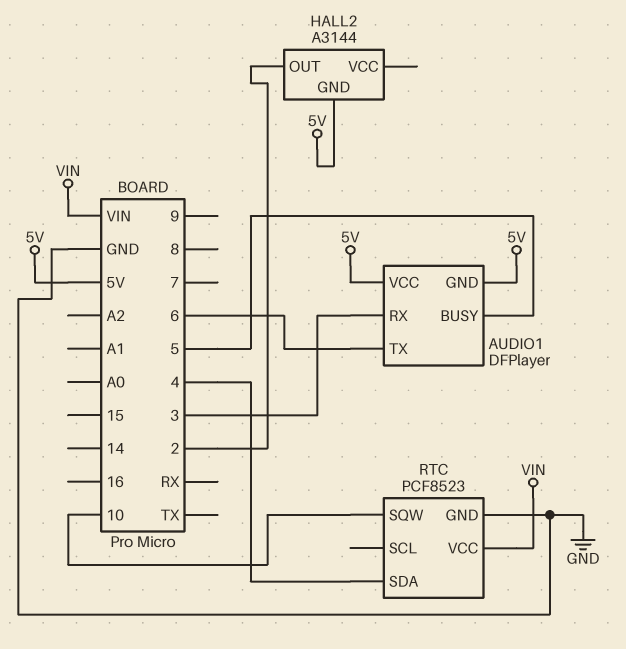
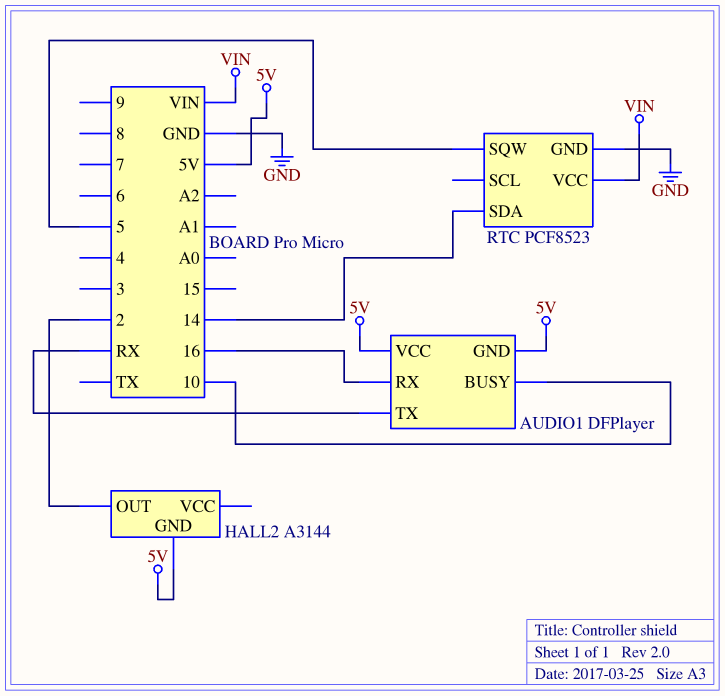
AUDIO1 pin BUSY: 5 -> 10
AUDIO1 pin RX: 3 -> 16
AUDIO1 pin TX: 6 -> RX
RTC pin SDA: 4 -> 14
RTC pin SQW: 10 -> 5

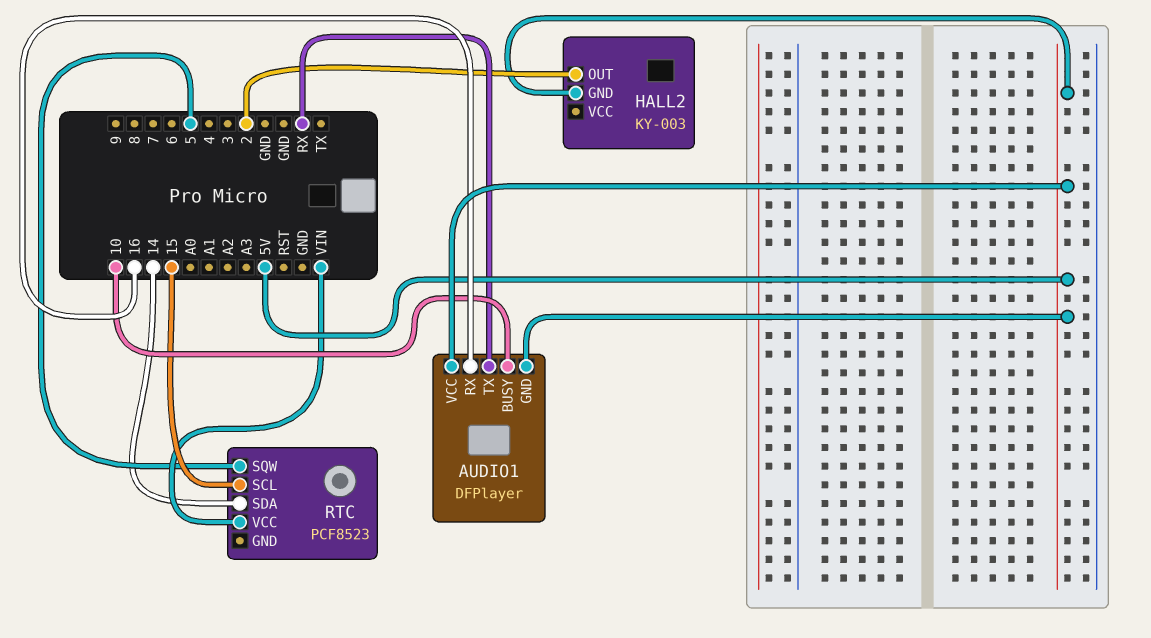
HALL2: A3144 -> KY-003
RTC pin GND: GND -> none
RTC pin SCL: none -> 15

